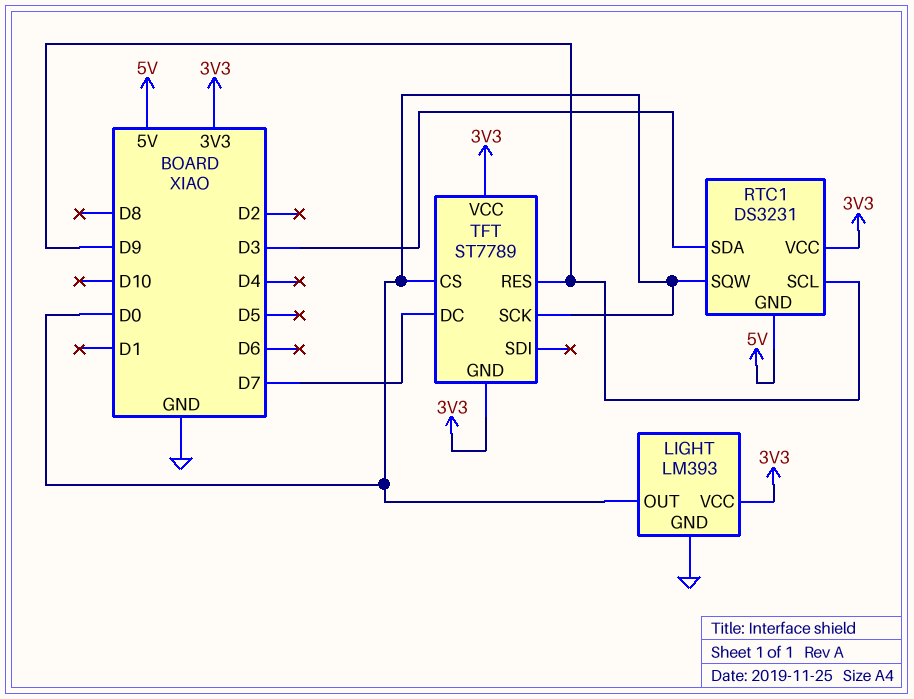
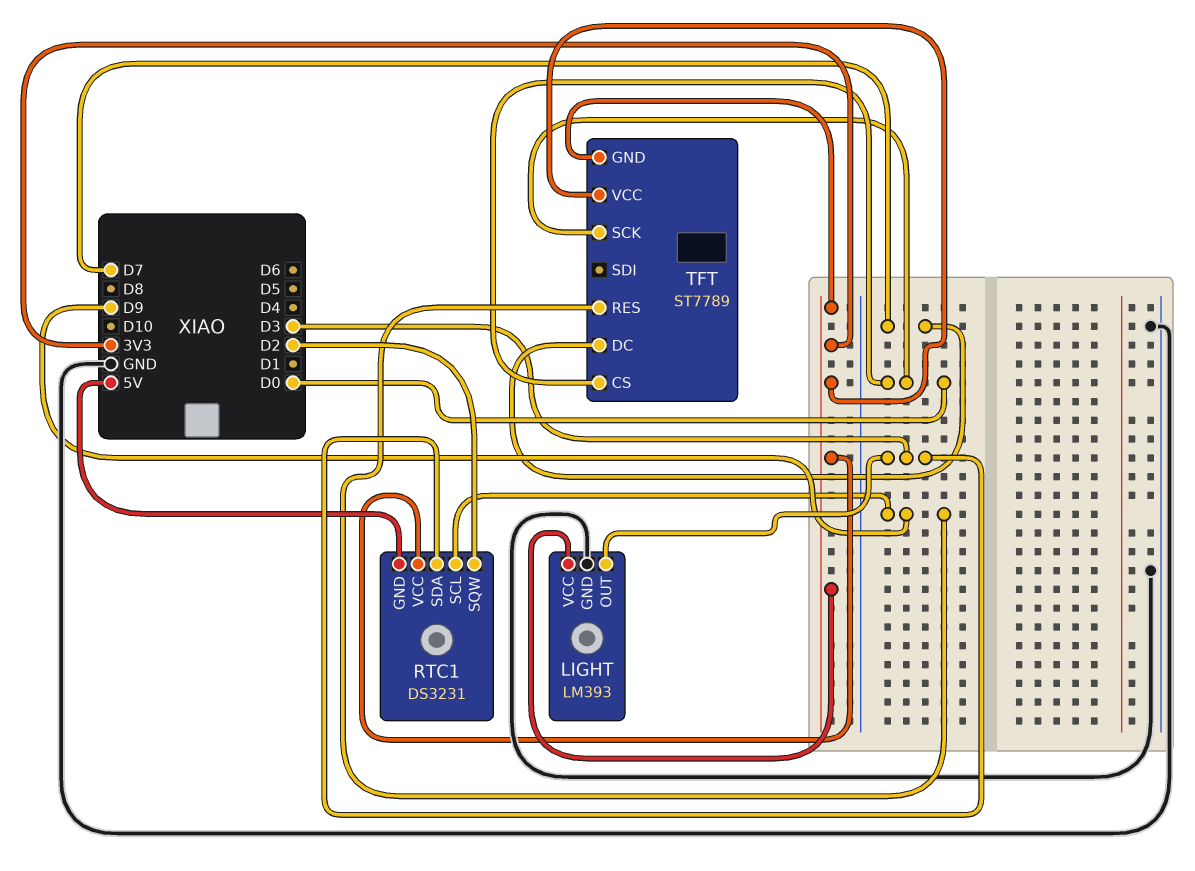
LIGHT pin OUT: D0 -> D3
RTC1 pin SQW: D0 -> D2

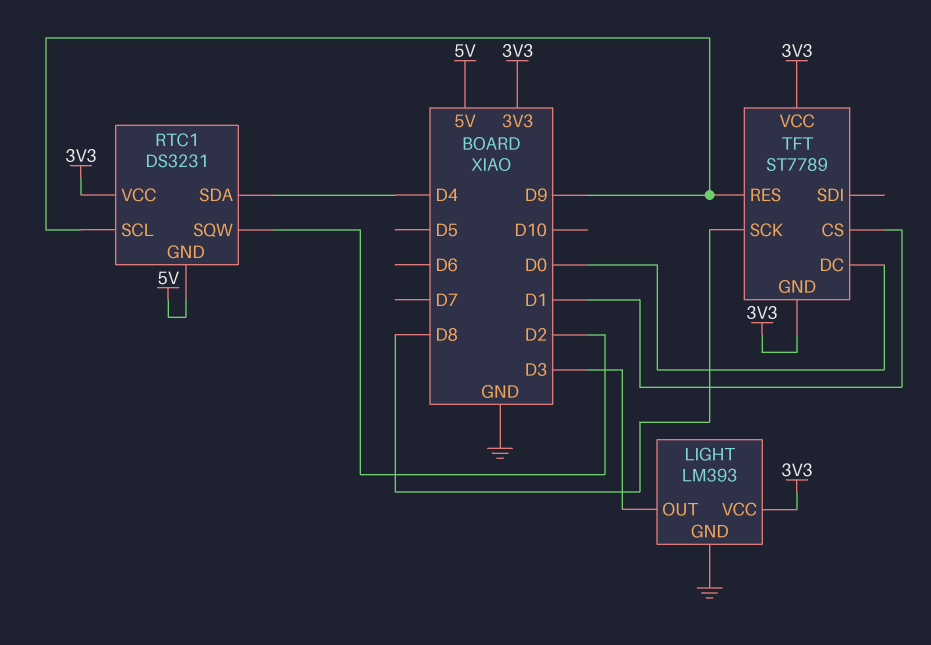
RTC1 pin SDA: D3 -> D4
TFT pin CS: D0 -> D1
TFT pin DC: D7 -> D0
TFT pin SCK: D0 -> D8

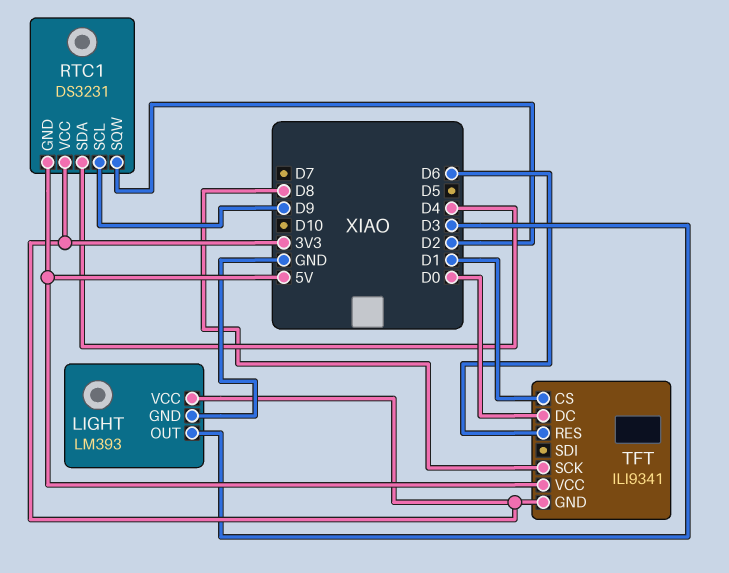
TFT: ST7789 -> ILI9341
TFT pin RES: D9 -> D6
TFT pin VCC: 3V3 -> 5V

